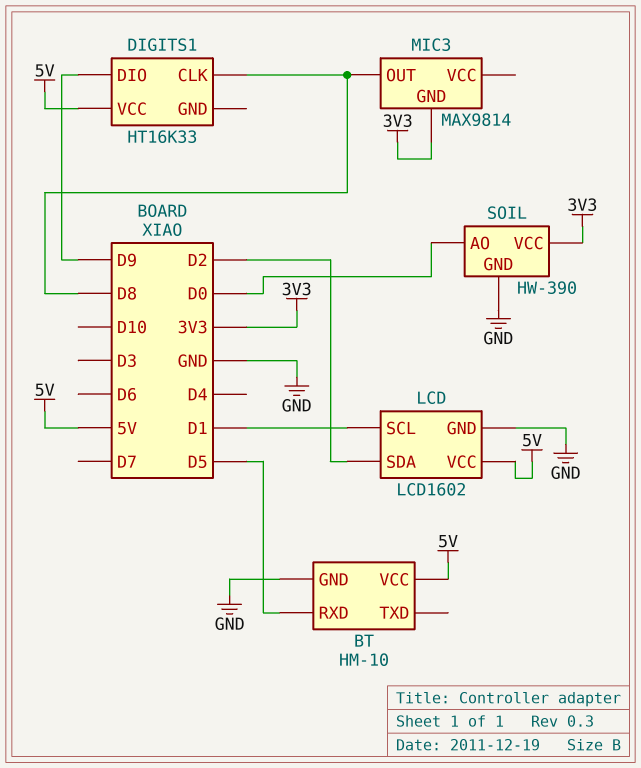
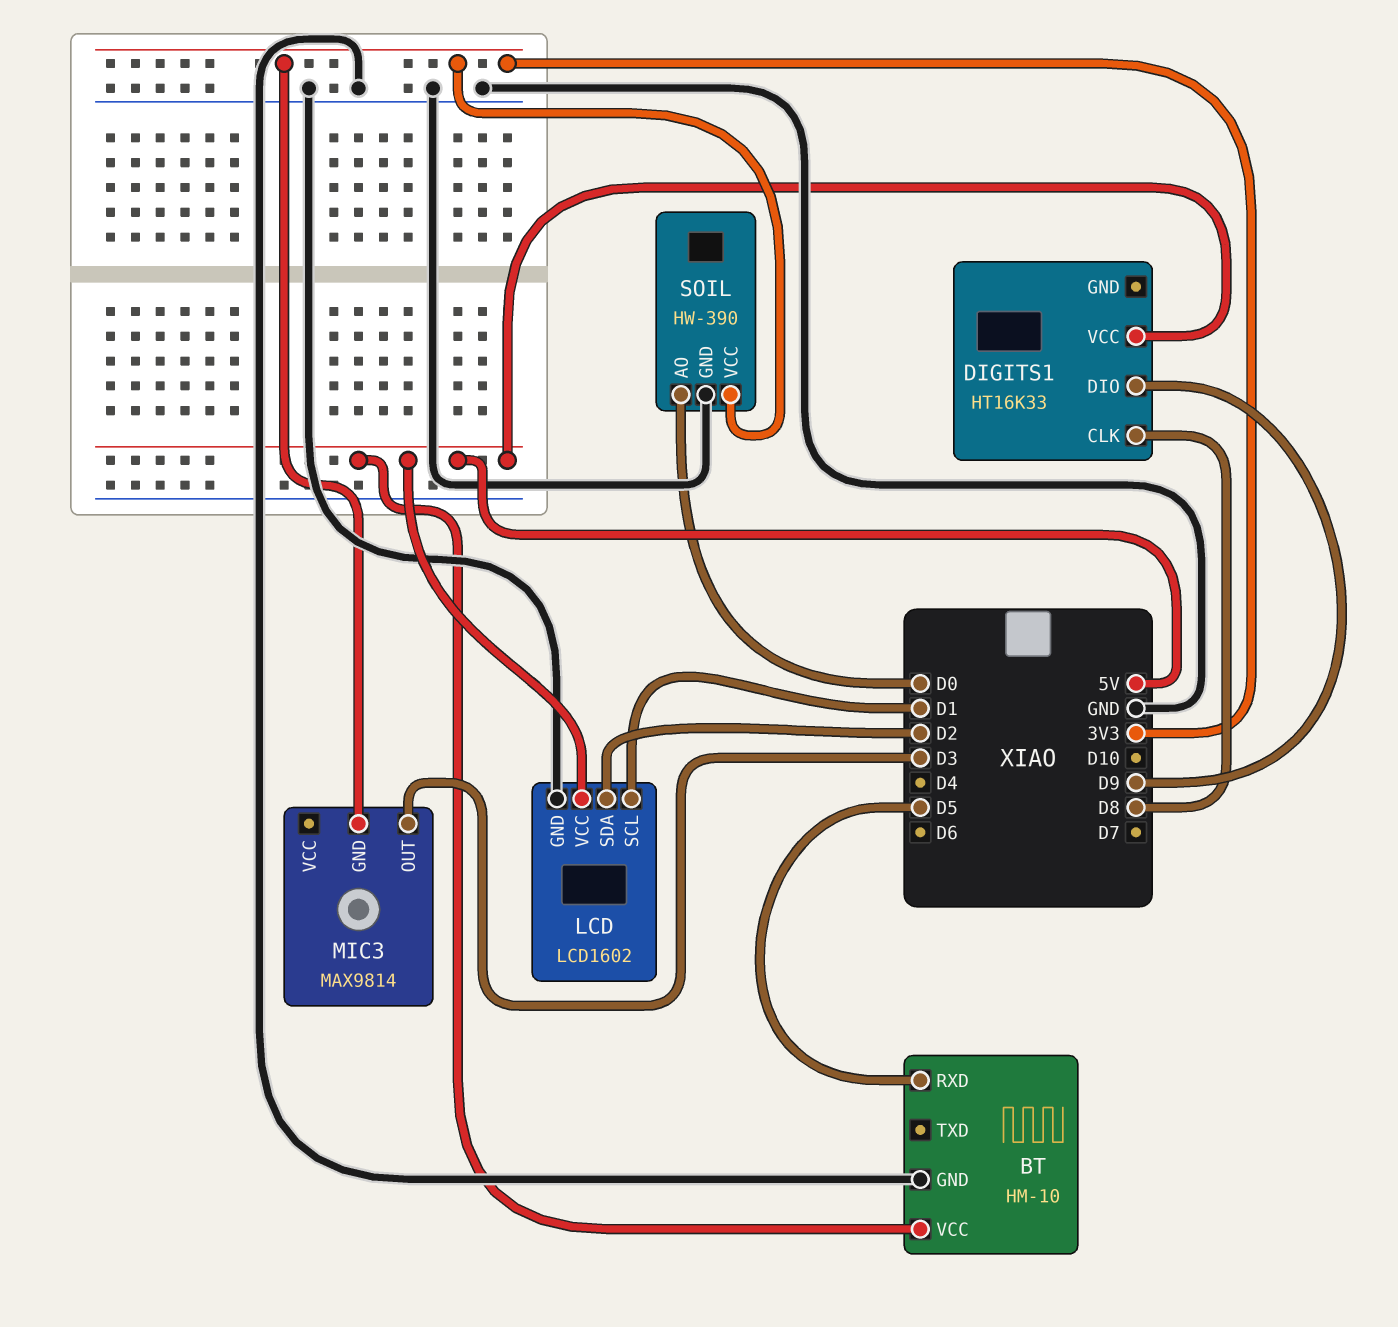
MIC3 pin OUT: D8 -> D3

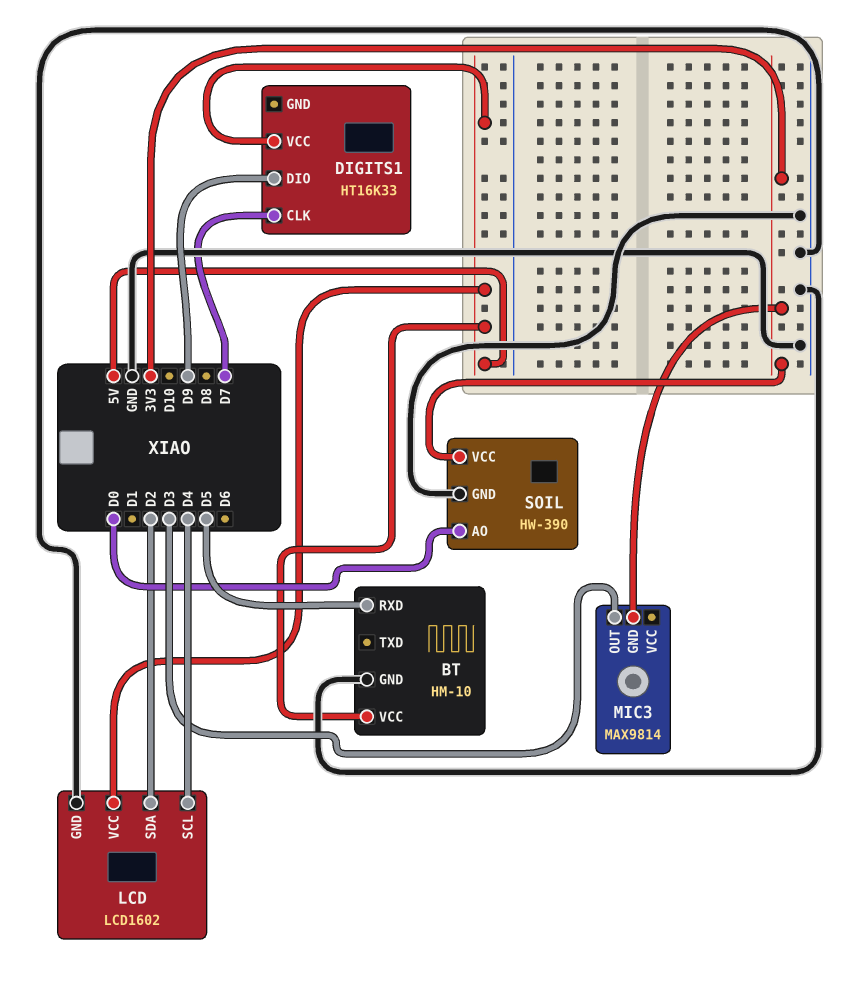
DIGITS1 pin CLK: D8 -> D7
LCD pin SCL: D1 -> D4

